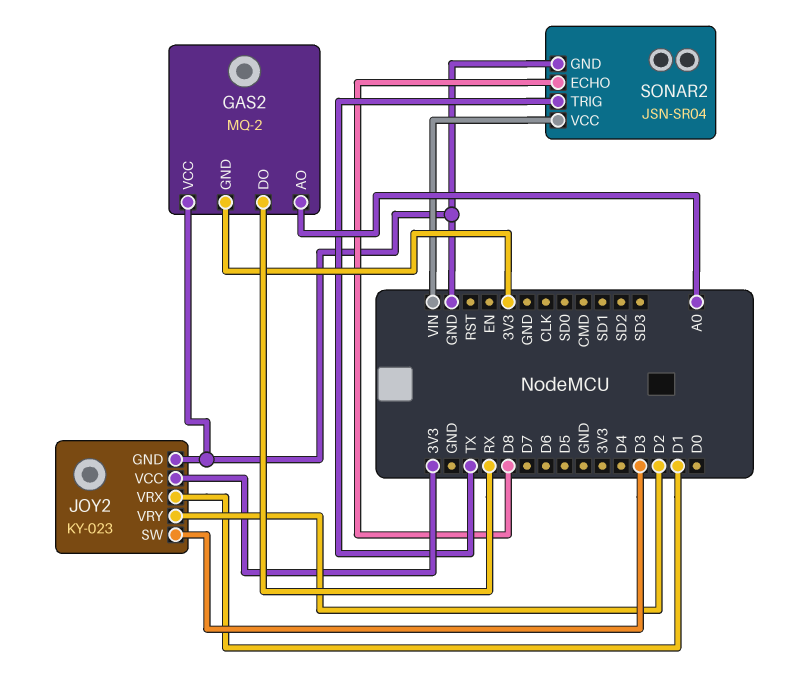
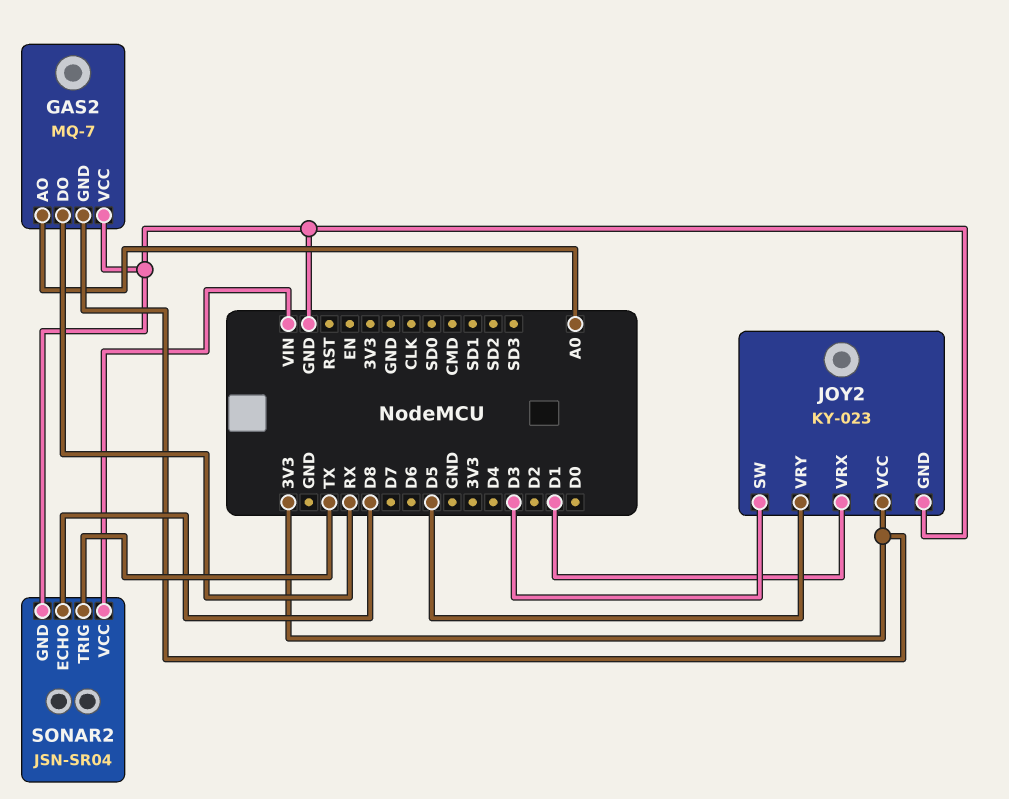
GAS2: MQ-2 -> MQ-7
JOY2 pin VRY: D2 -> D5

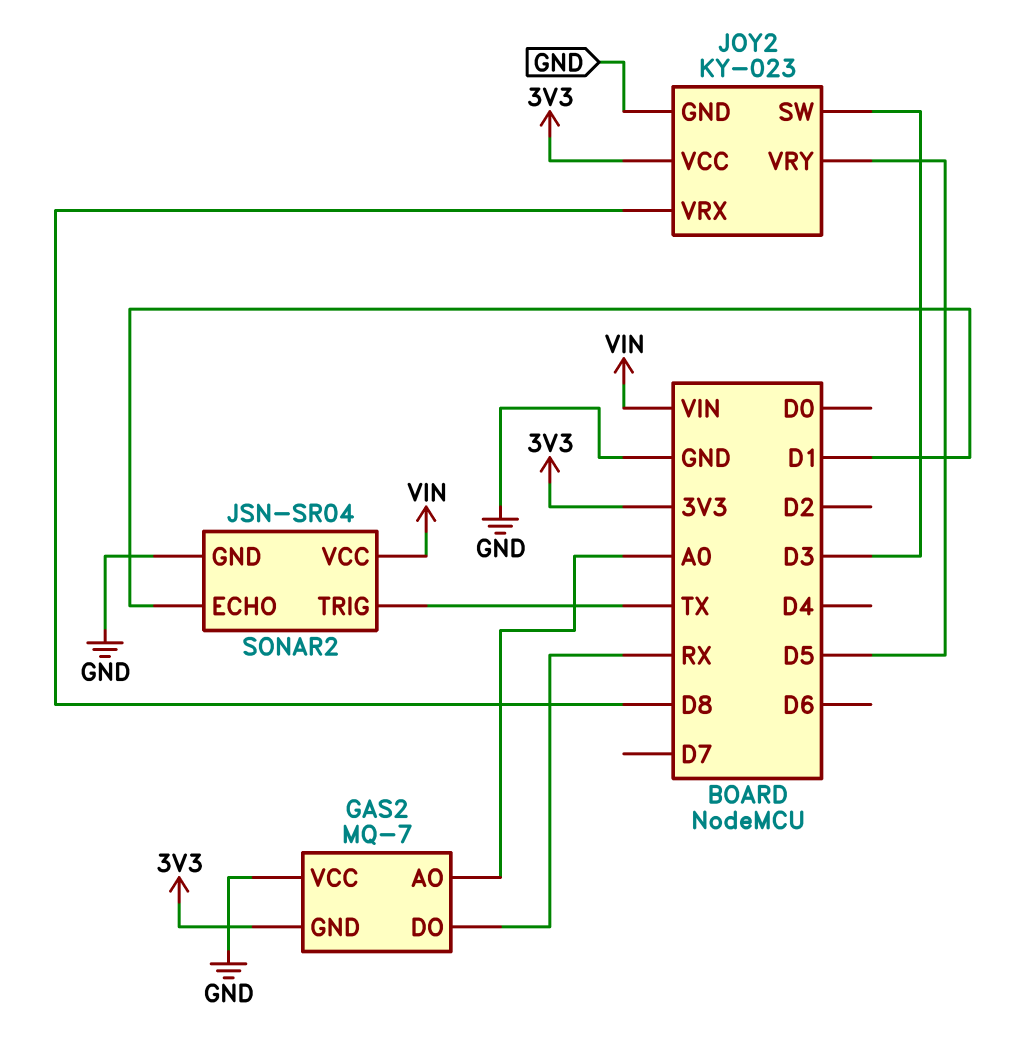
JOY2 pin VRX: D1 -> D8
SONAR2 pin ECHO: D8 -> D1

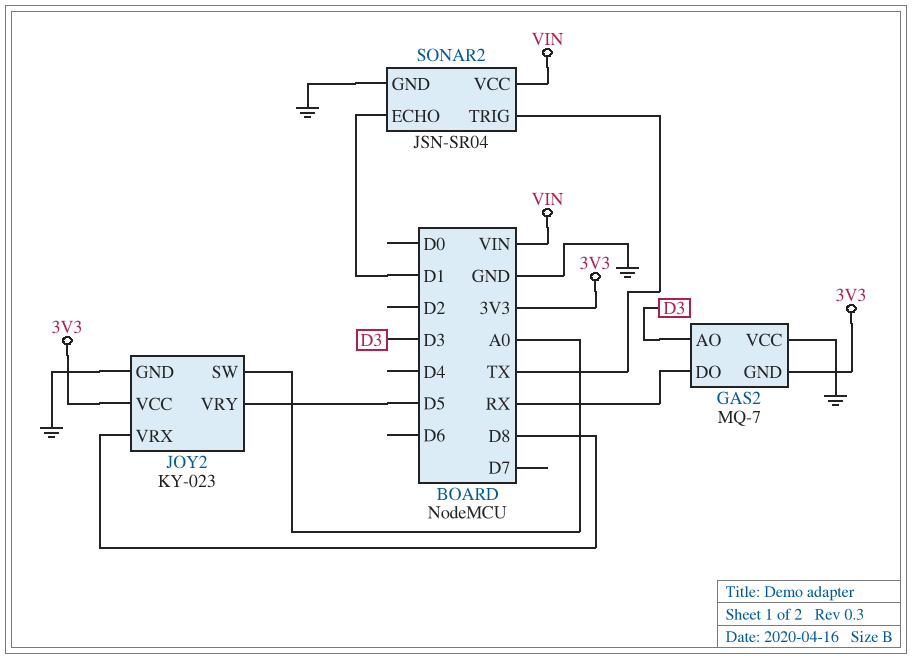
GAS2 pin AO: A0 -> D3
JOY2 pin SW: D3 -> A0

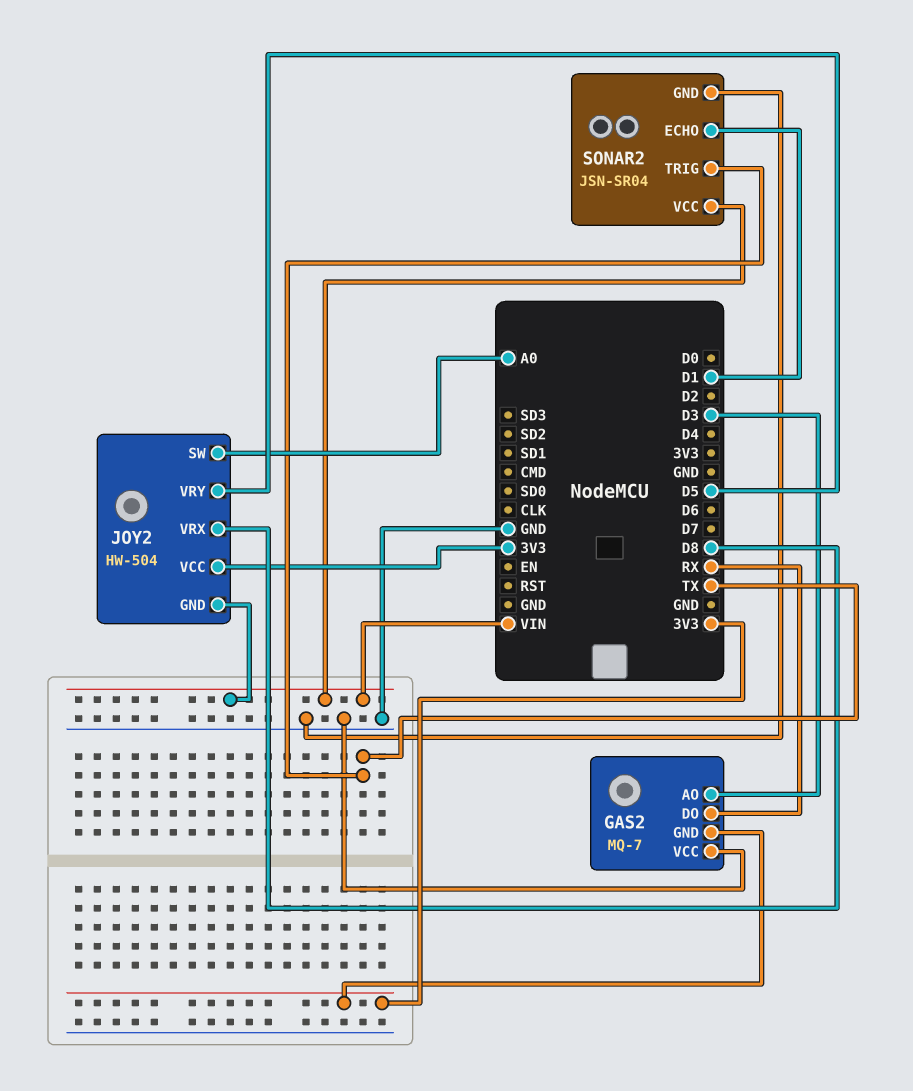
JOY2: KY-023 -> HW-504
JOY2 pin GND: GND -> VIN

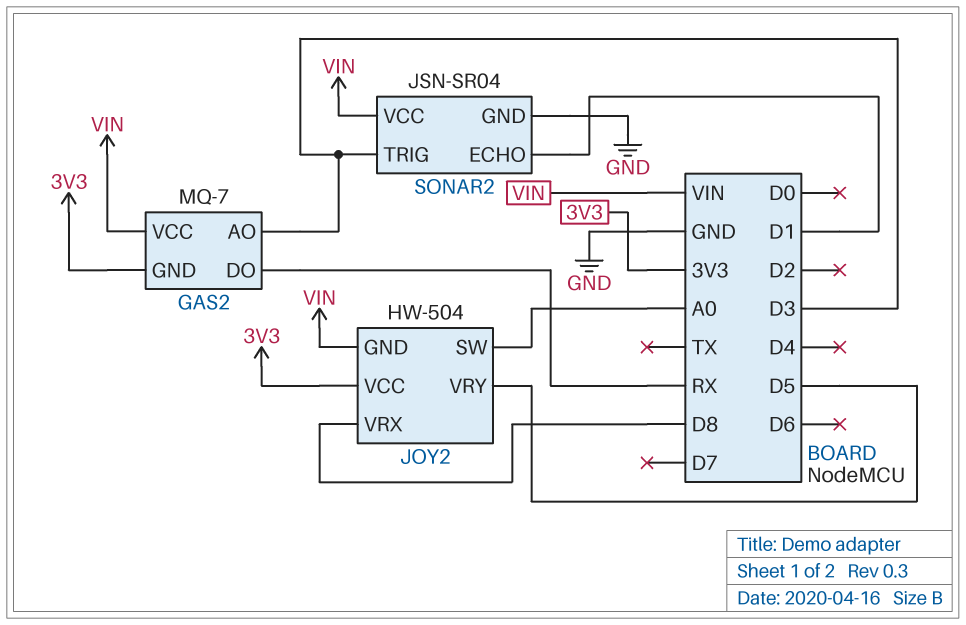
GAS2 pin VCC: GND -> VIN
SONAR2 pin TRIG: TX -> D3

